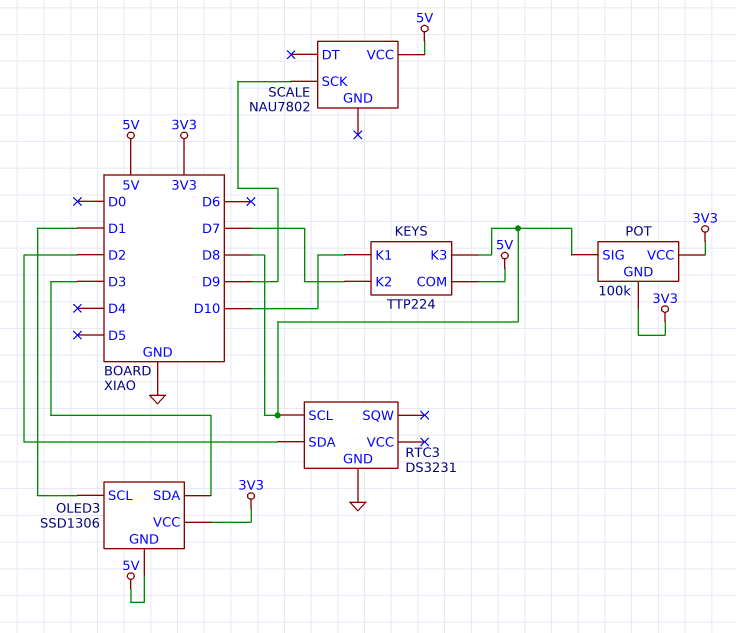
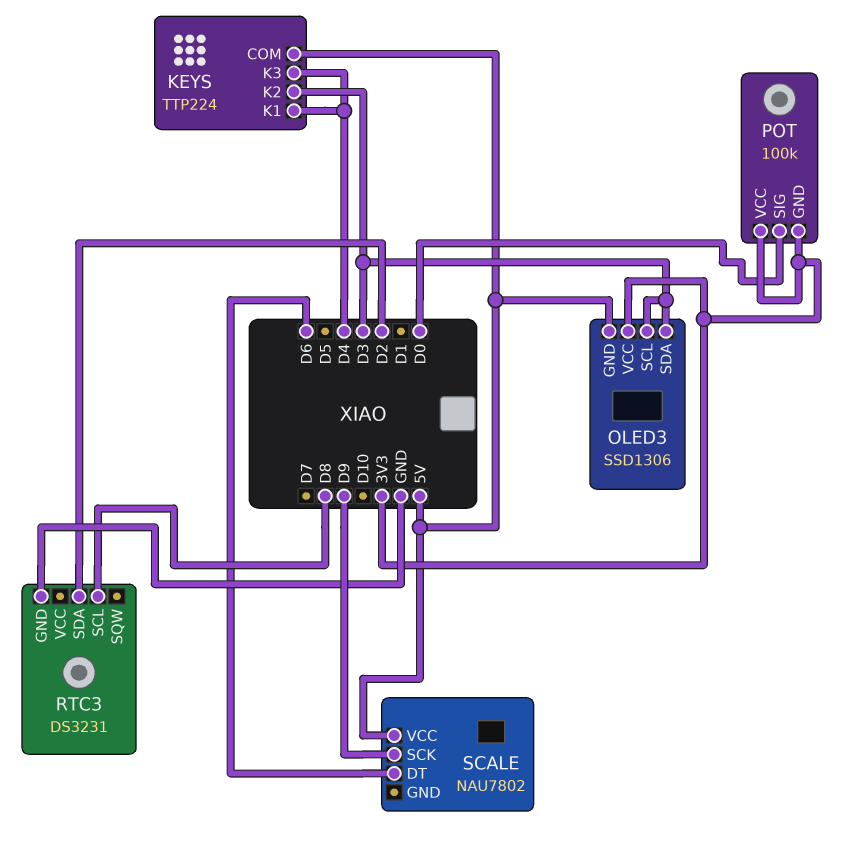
KEYS pin K1: D10 -> D4
KEYS pin K2: D7 -> D3
KEYS pin K3: D8 -> D4
OLED3 pin SCL: D1 -> D3
POT pin SIG: D8 -> D0
SCALE pin DT: none -> D6

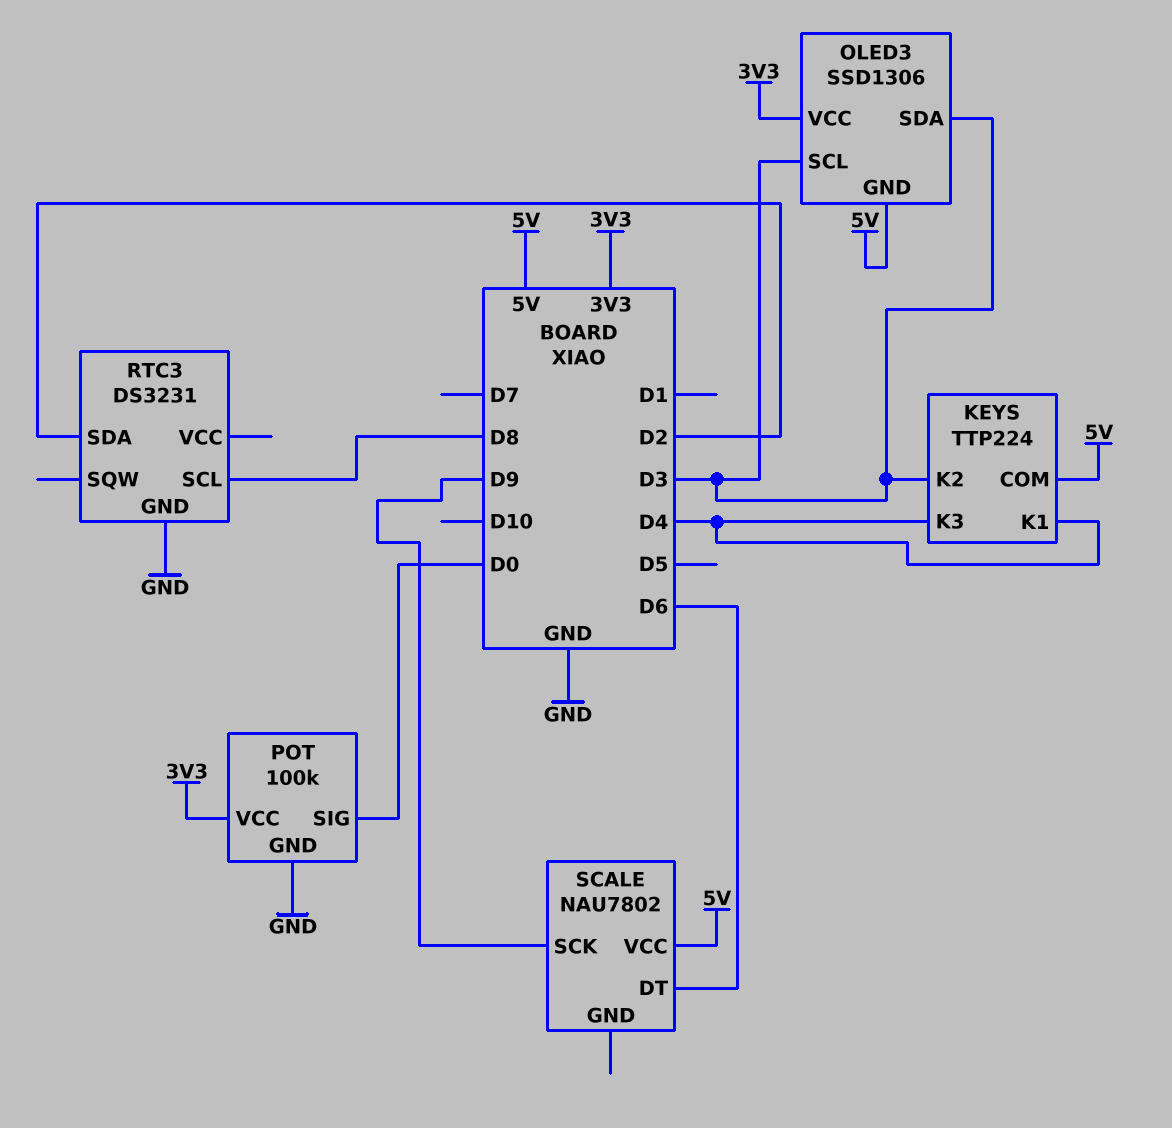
POT pin GND: 3V3 -> GND

